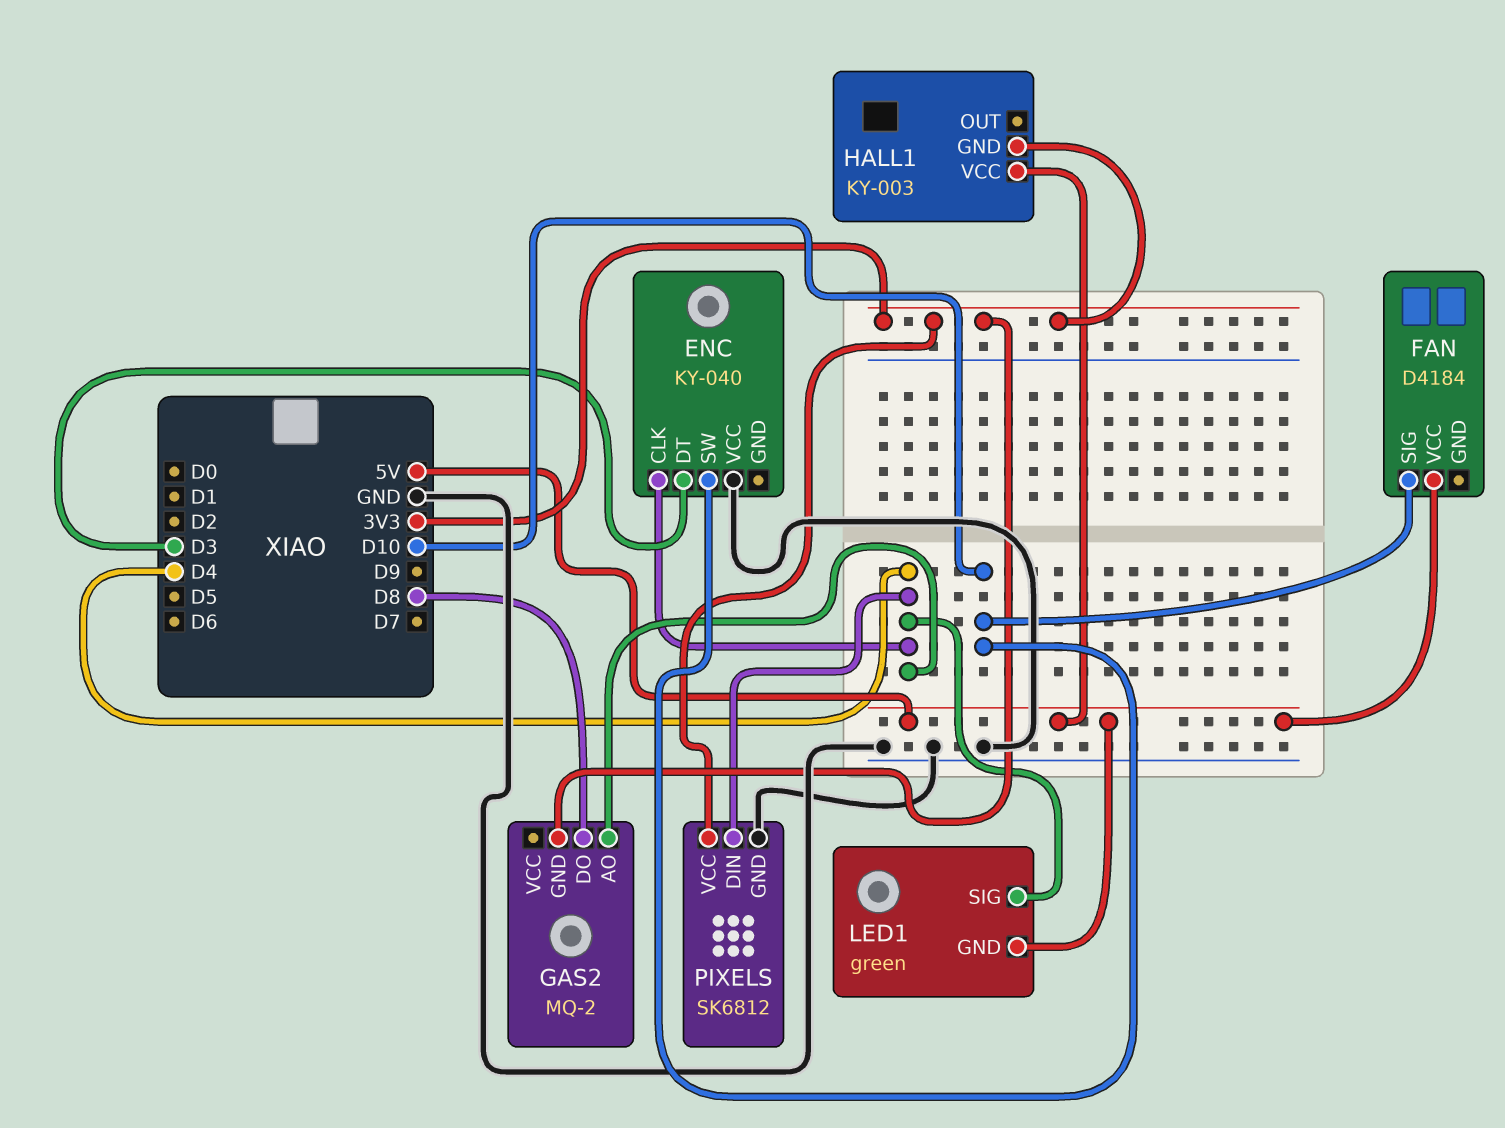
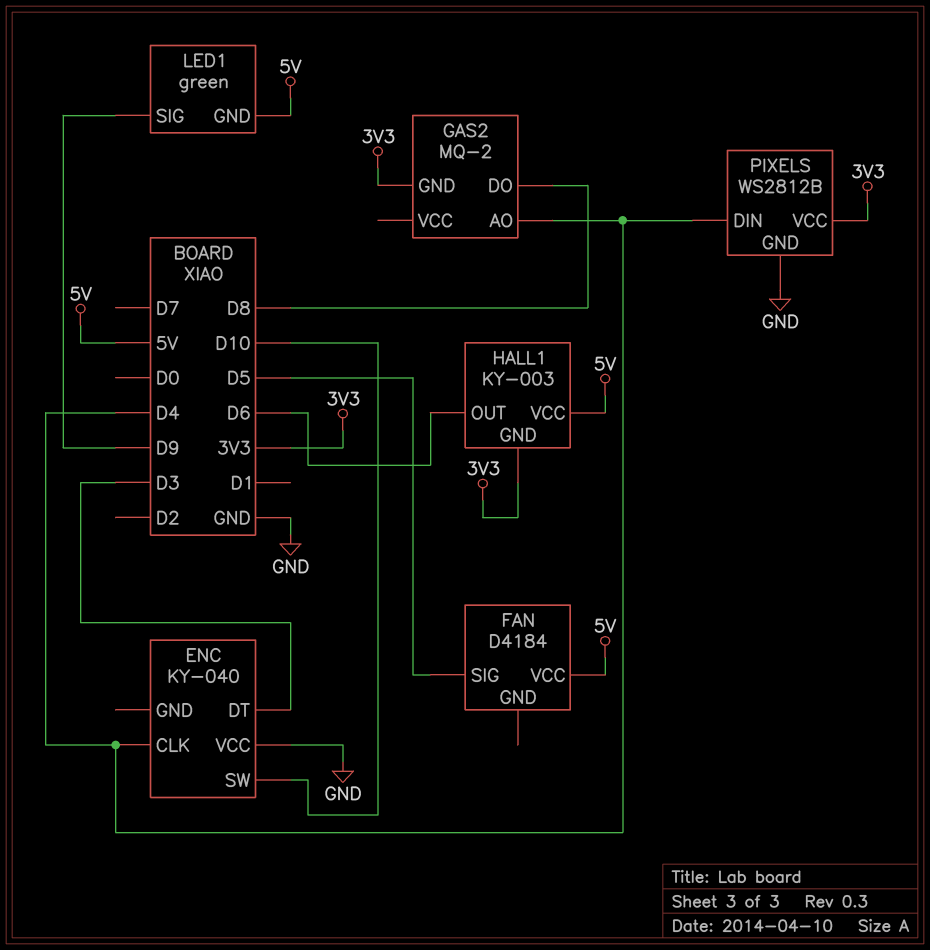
FAN pin SIG: D10 -> D5
HALL1 pin OUT: none -> D6
LED1 pin SIG: D4 -> D9
PIXELS: SK6812 -> WS2812B

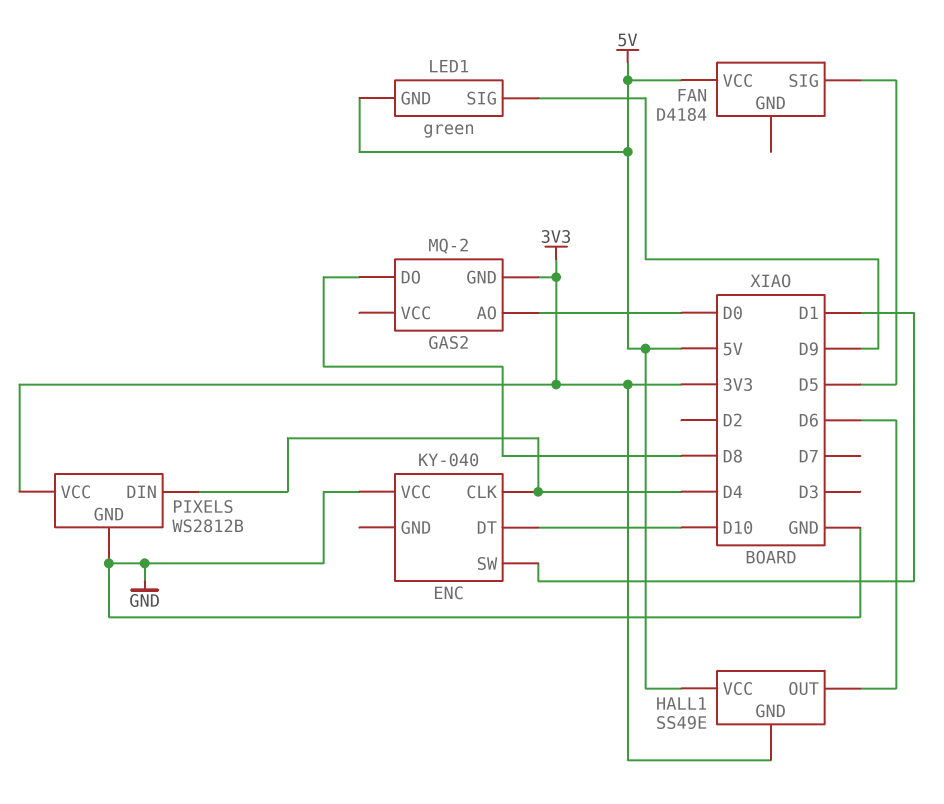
ENC pin DT: D3 -> D10
ENC pin SW: D10 -> D1
GAS2 pin AO: D4 -> D0
HALL1: KY-003 -> SS49E

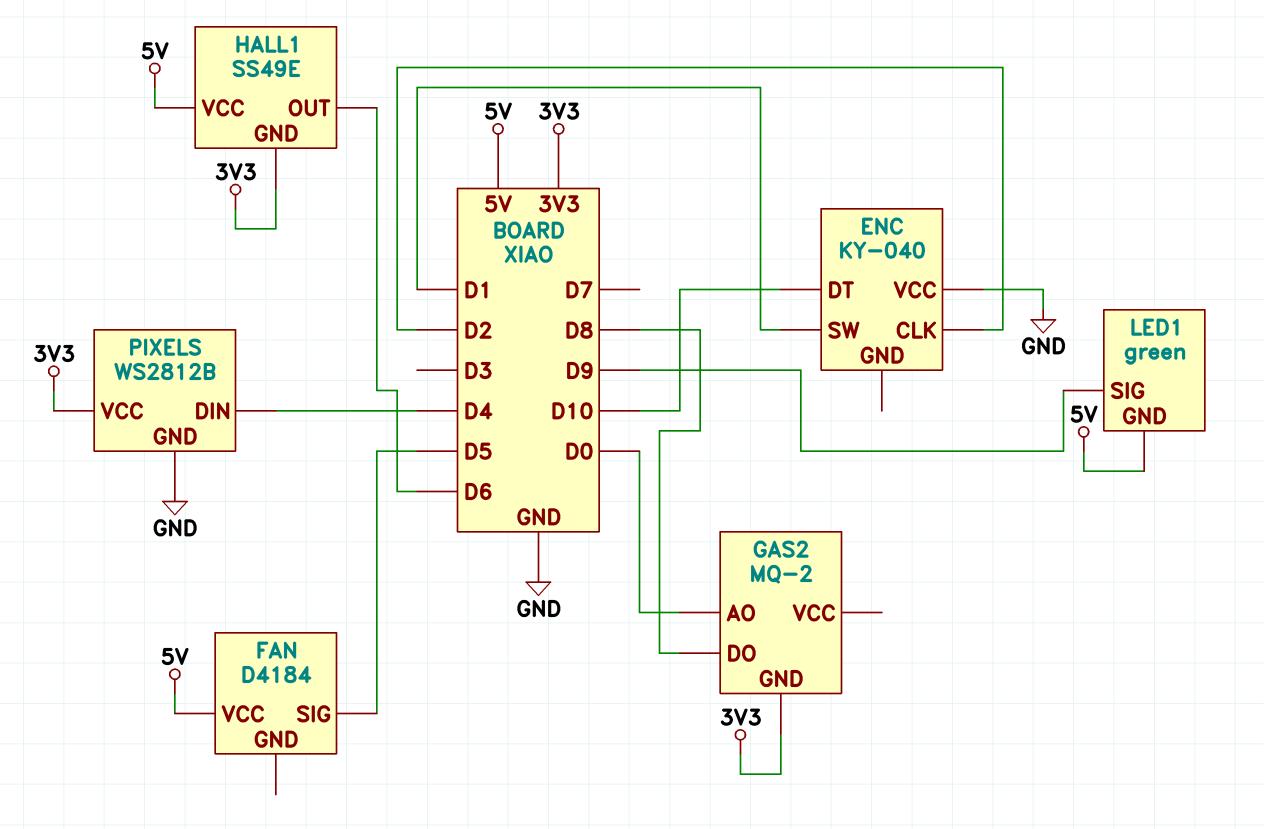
ENC pin CLK: D4 -> D2

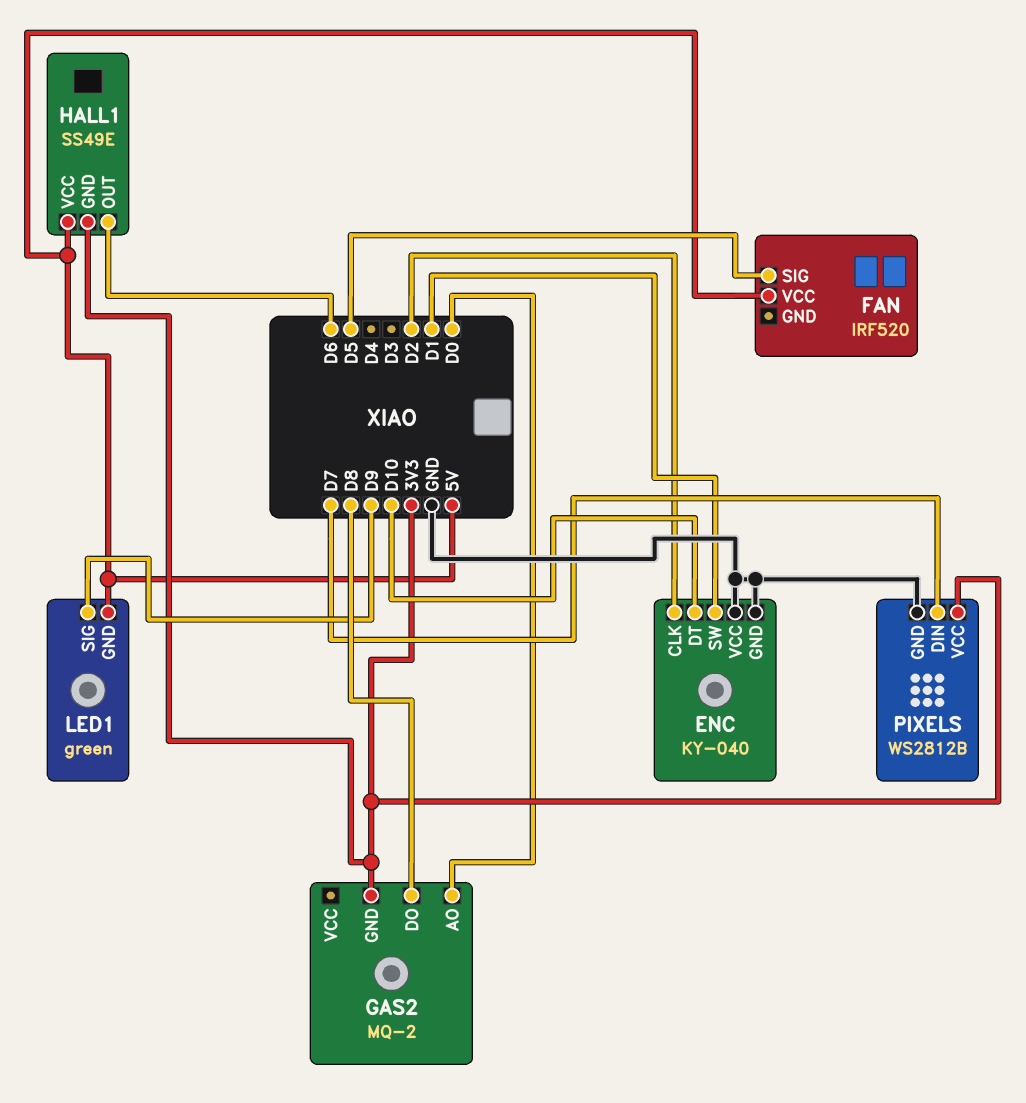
ENC pin GND: none -> GND
FAN: D4184 -> IRF520
PIXELS pin DIN: D4 -> D7

